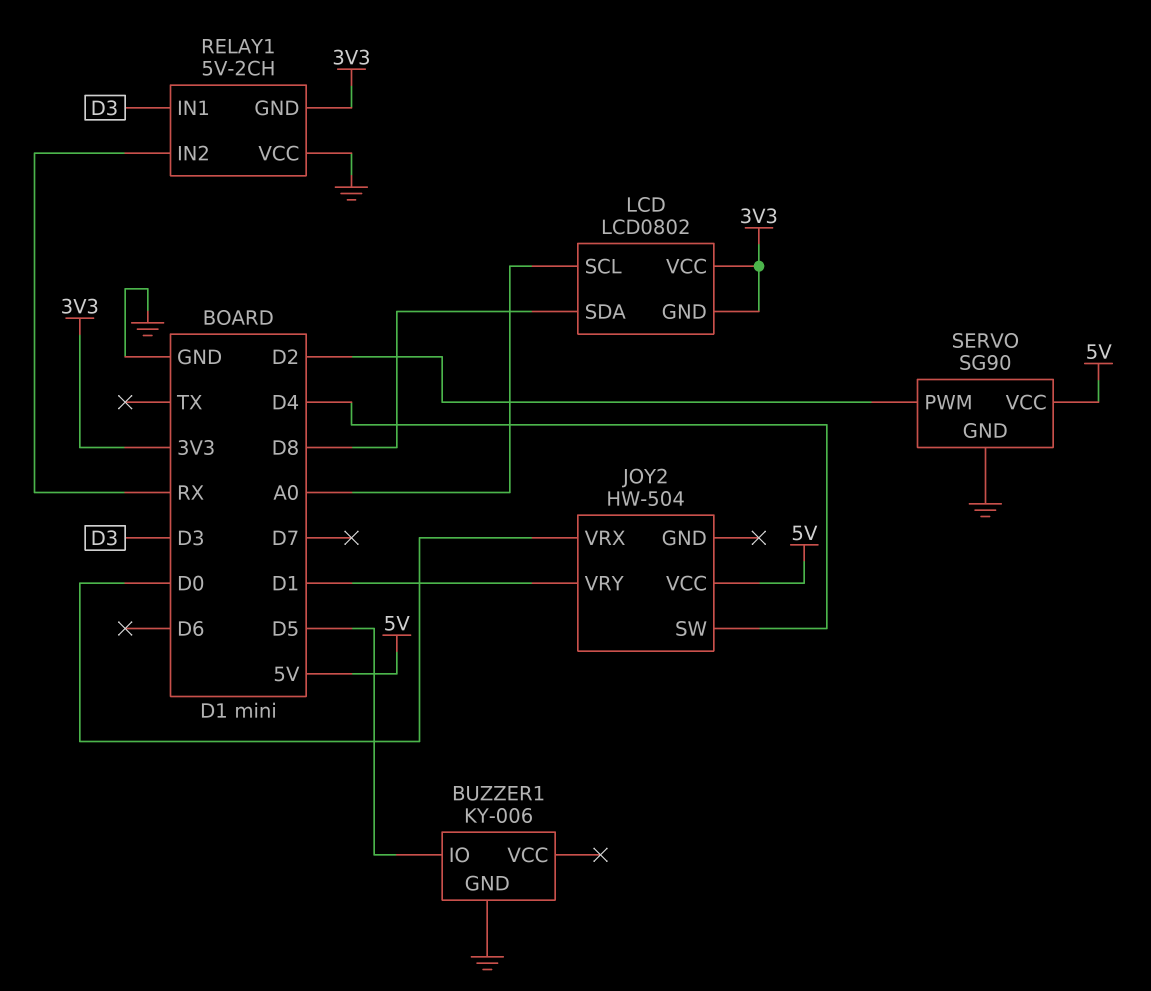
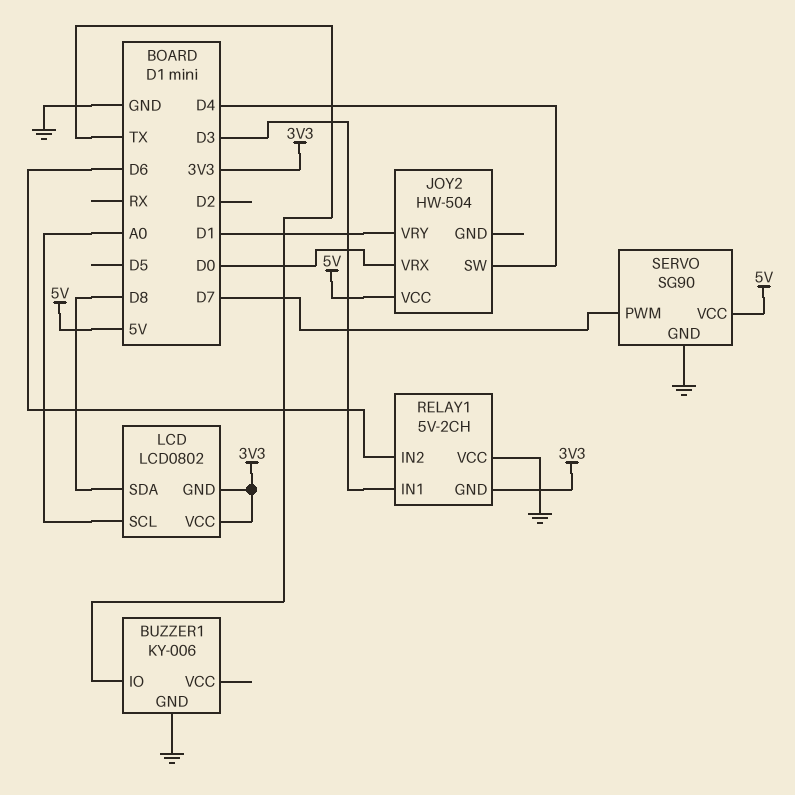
BUZZER1 pin IO: D5 -> TX
RELAY1 pin IN2: RX -> D6
SERVO pin PWM: D2 -> D7

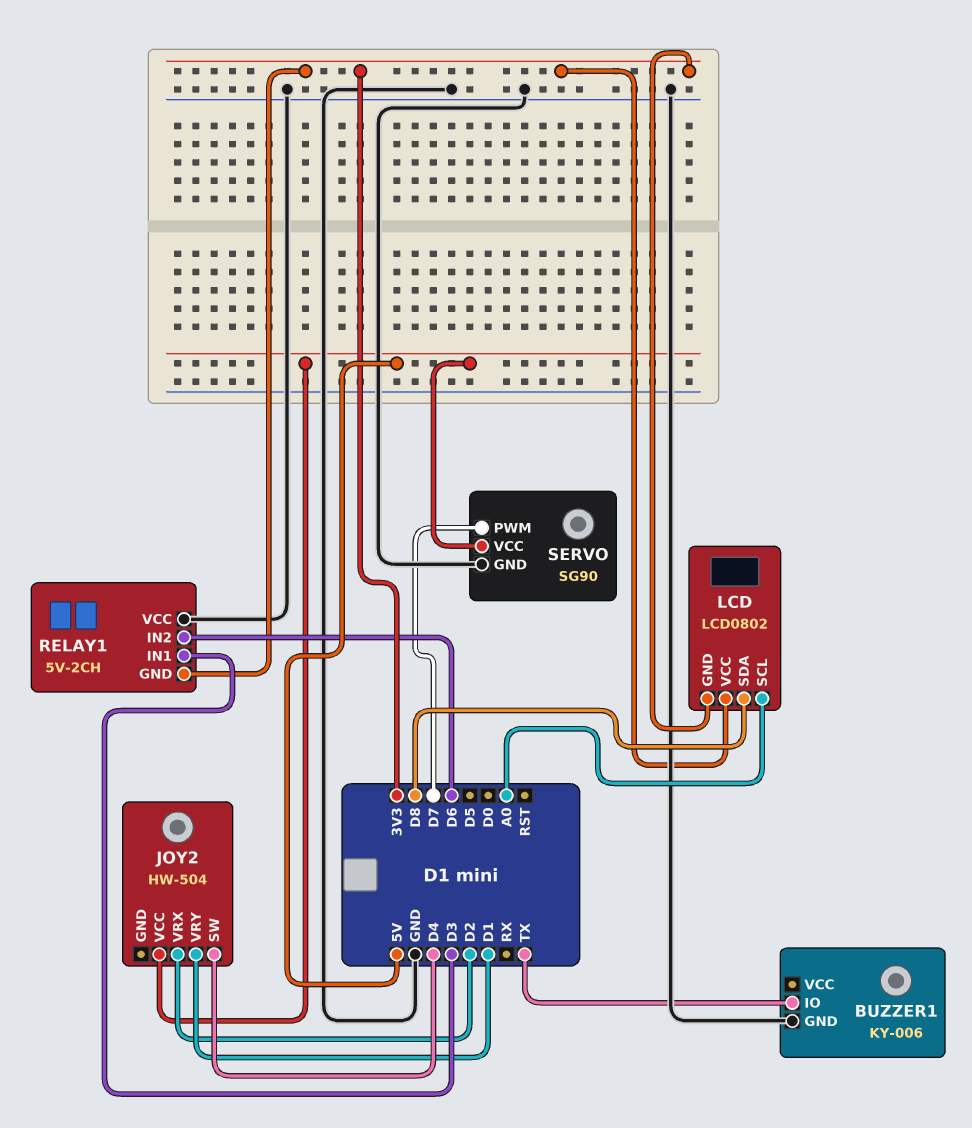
JOY2 pin VRX: D0 -> D2

